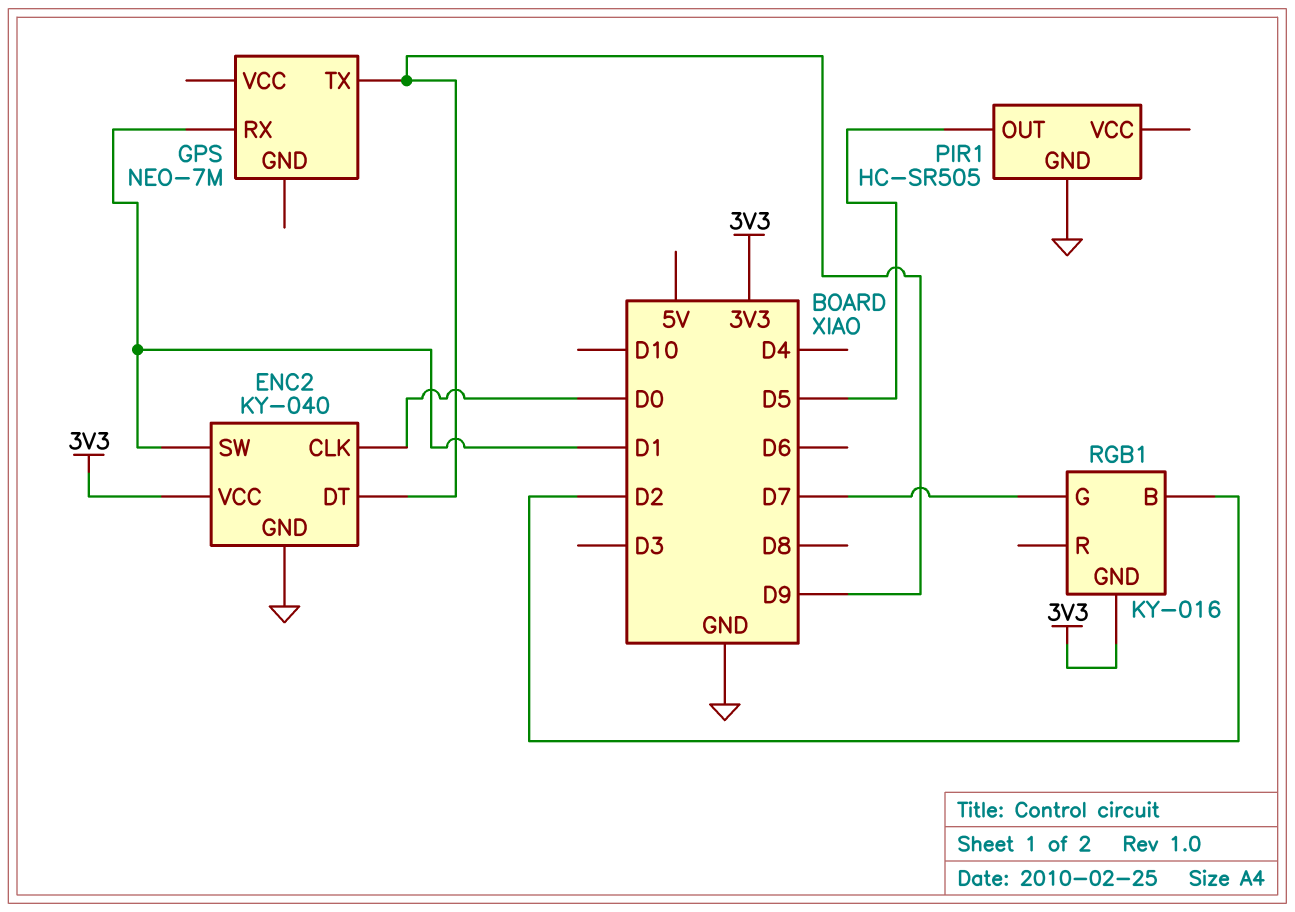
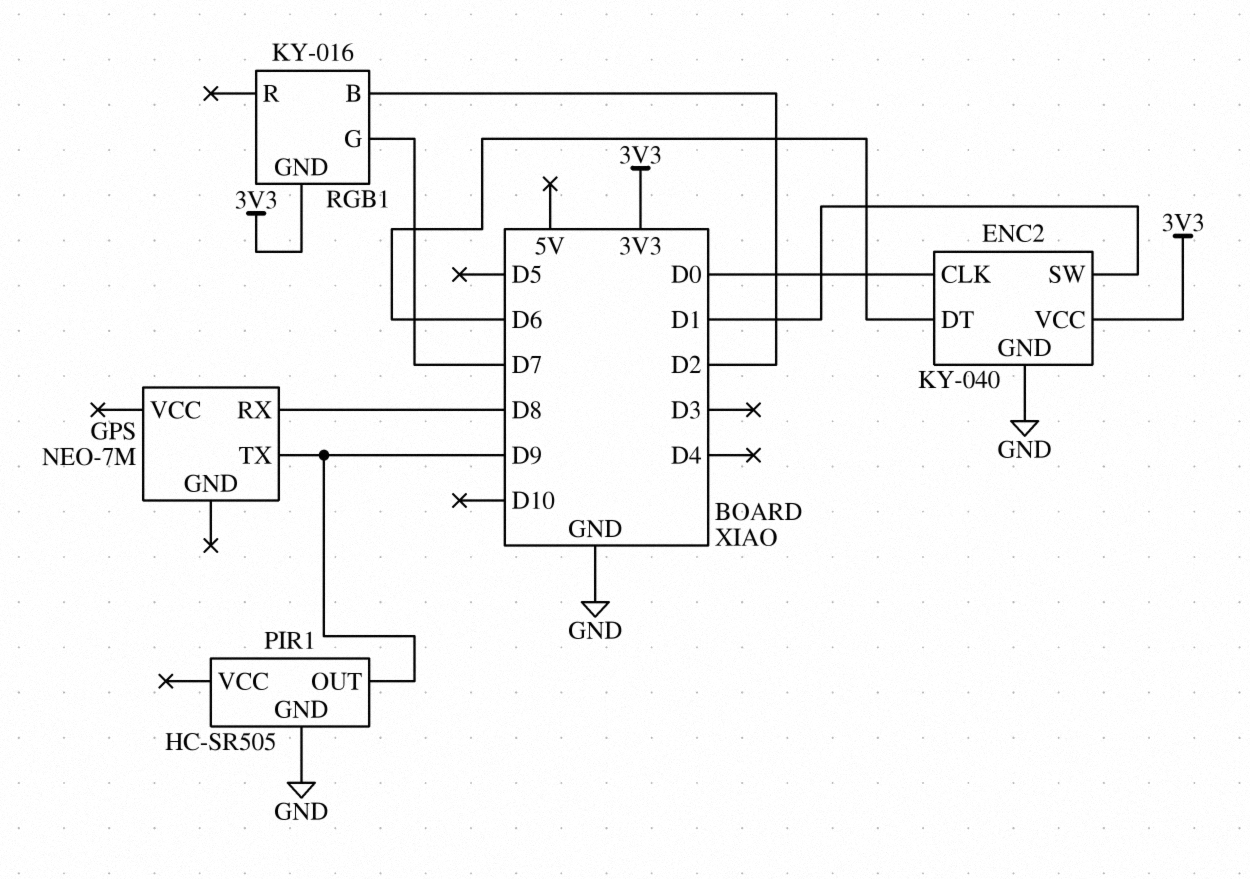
ENC2 pin DT: D9 -> D6
GPS pin RX: D1 -> D8
PIR1 pin OUT: D5 -> D9

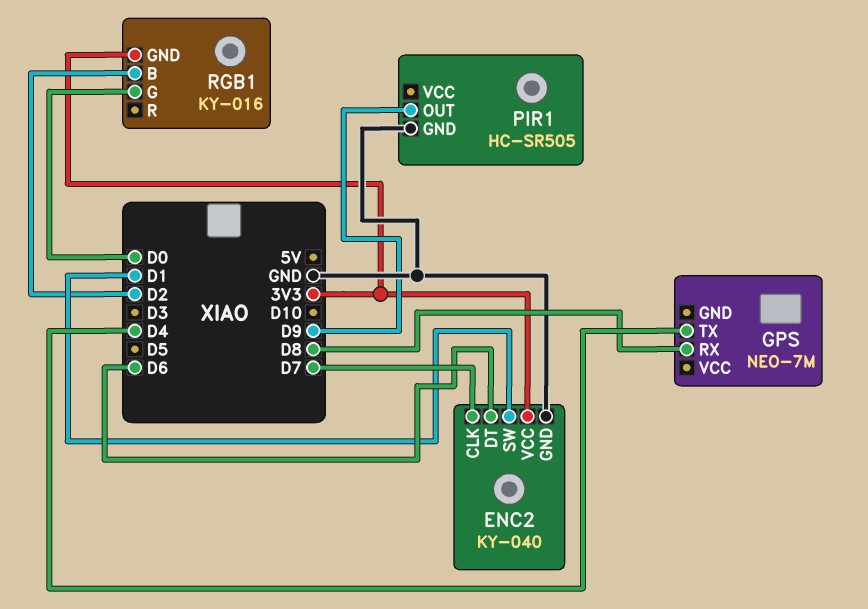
ENC2 pin CLK: D0 -> D7
GPS pin TX: D9 -> D4
RGB1 pin G: D7 -> D0

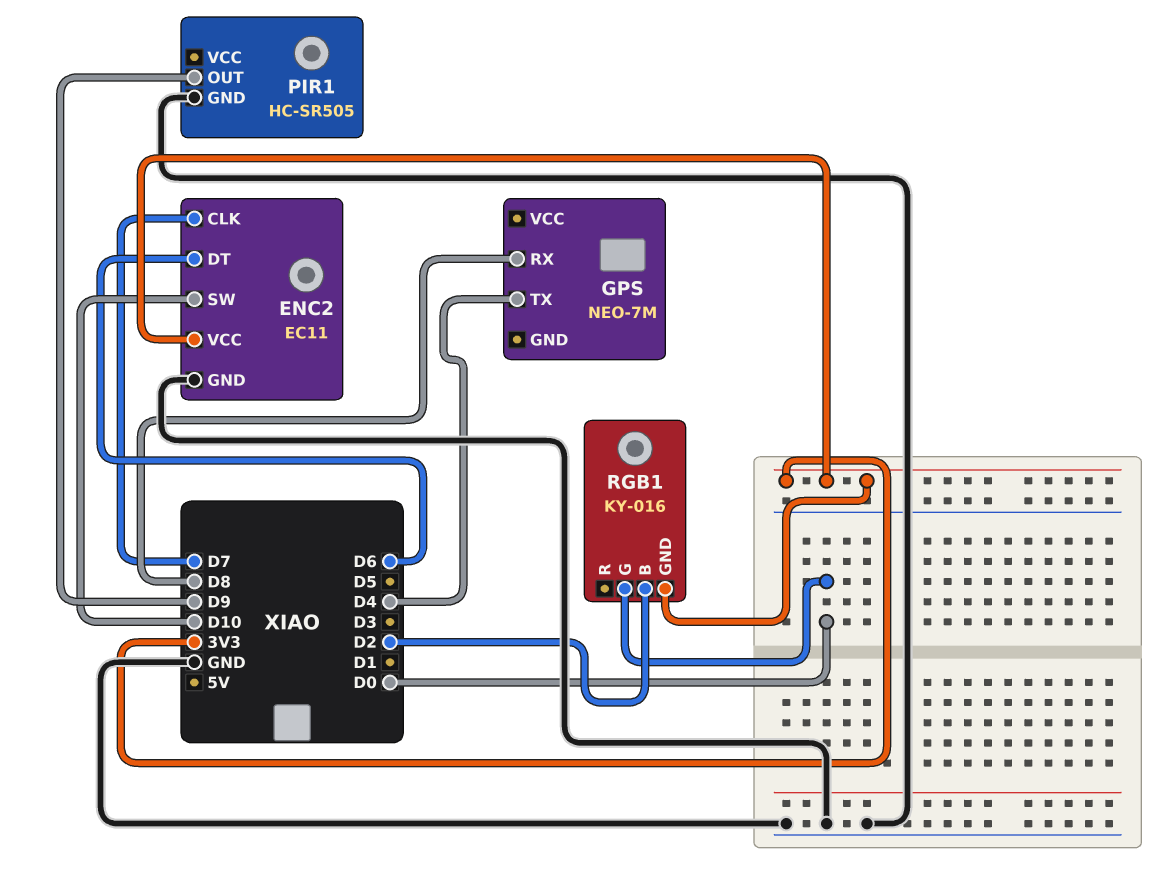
ENC2: KY-040 -> EC11
ENC2 pin SW: D1 -> D10

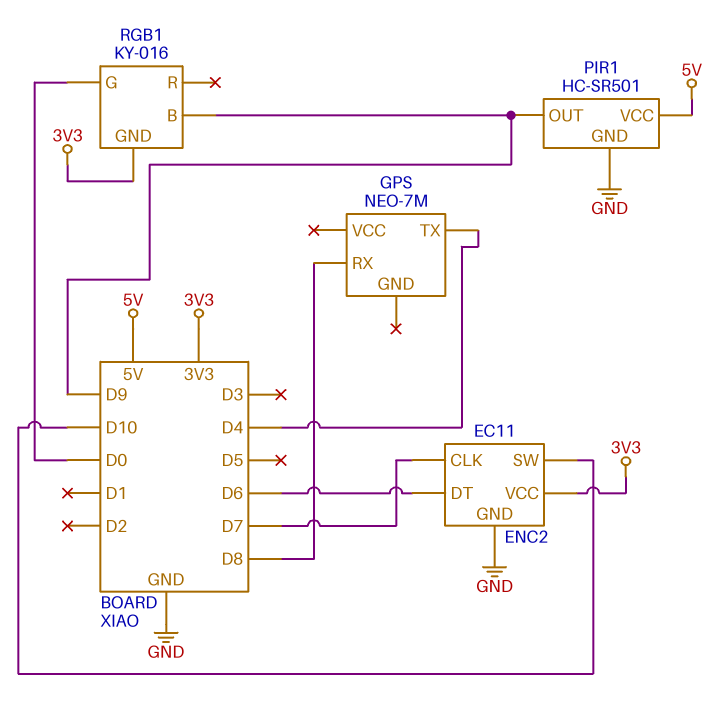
PIR1: HC-SR505 -> HC-SR501
PIR1 pin VCC: none -> 5V
RGB1 pin B: D2 -> D9

